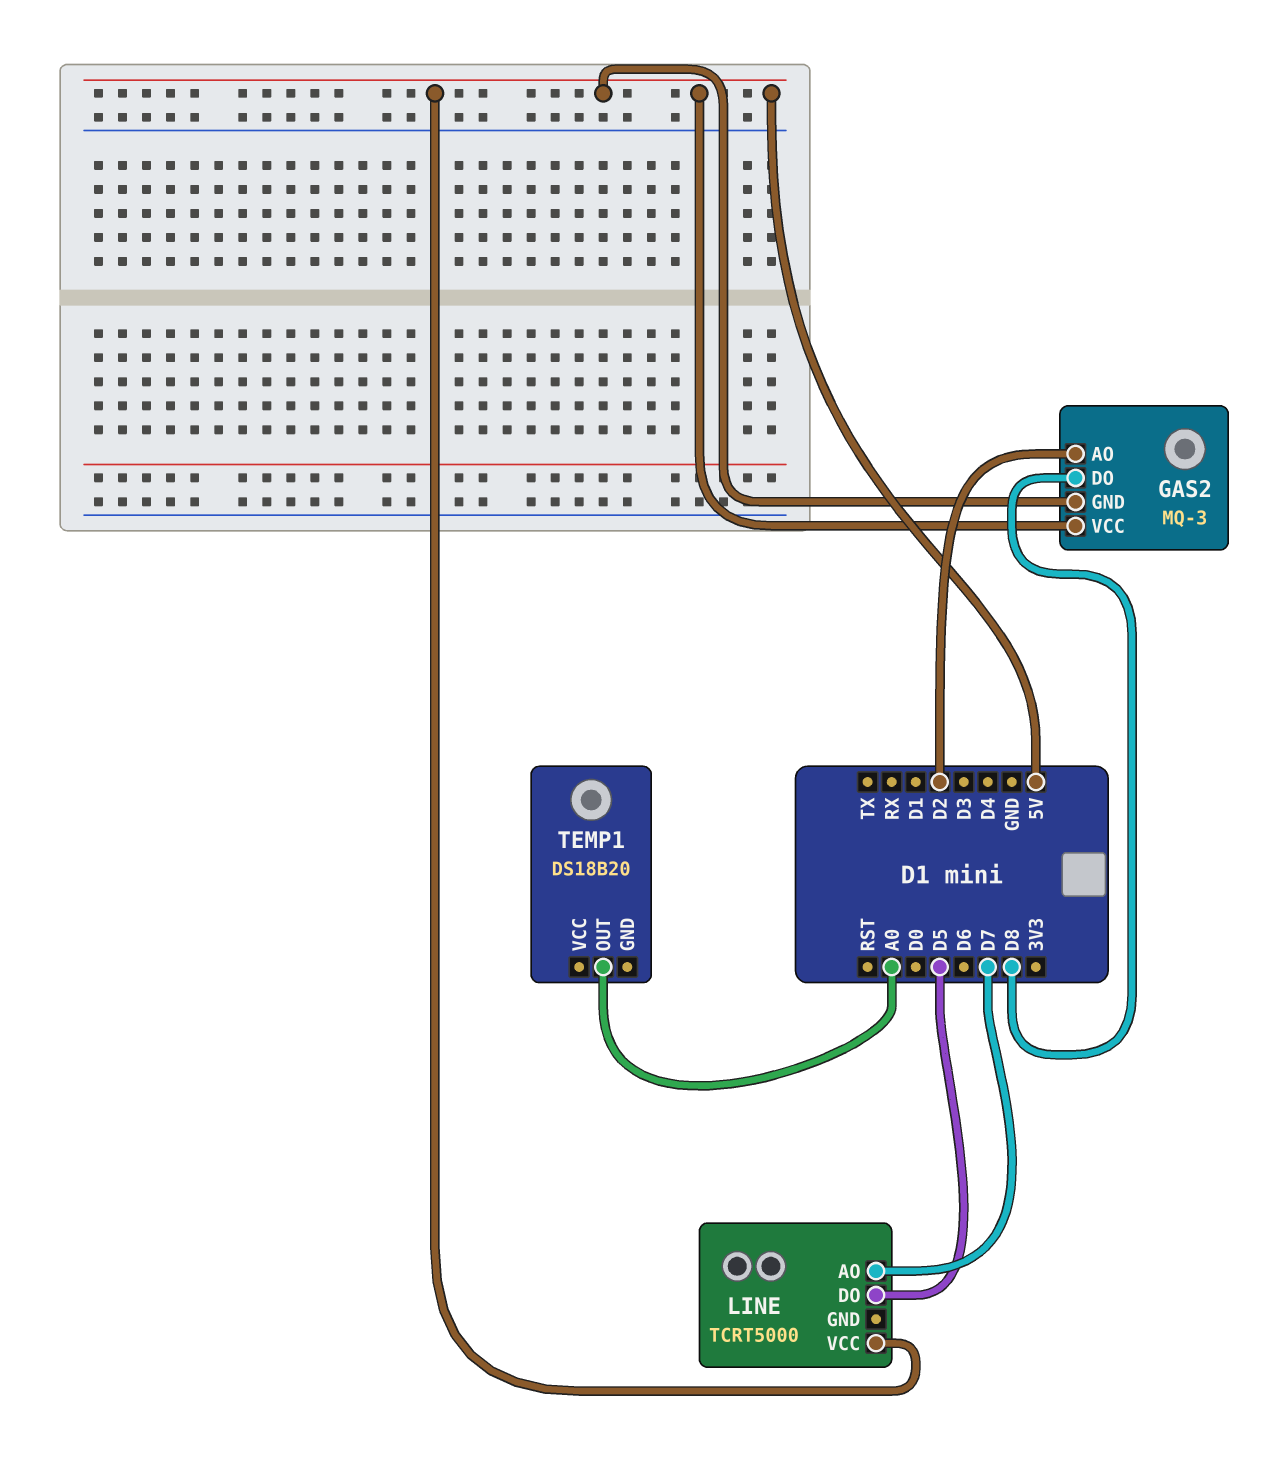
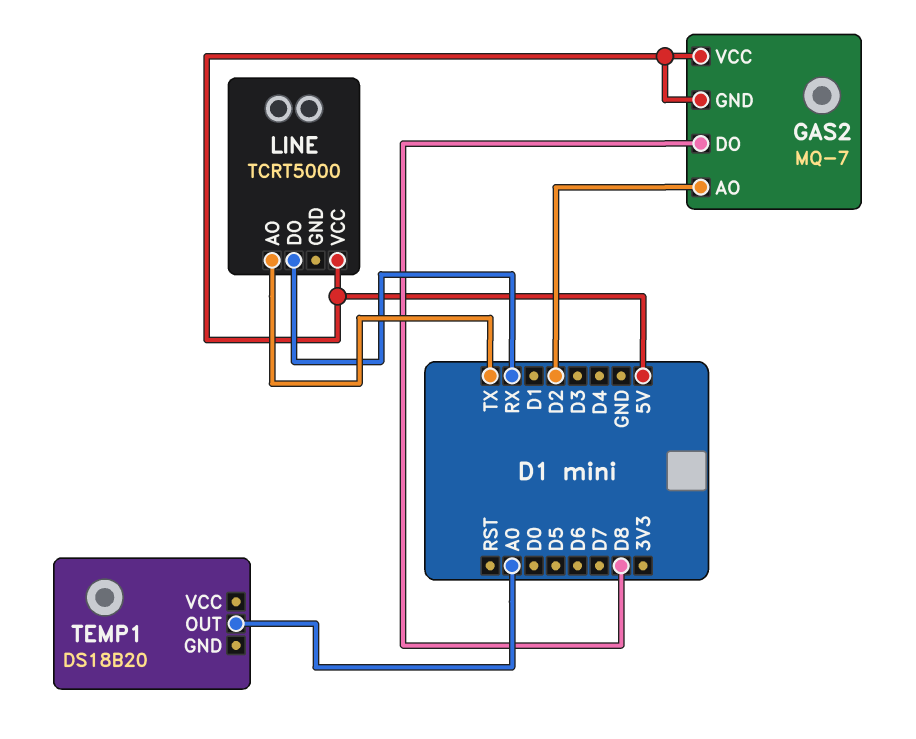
GAS2: MQ-3 -> MQ-7
LINE pin AO: D7 -> TX
LINE pin DO: D5 -> RX

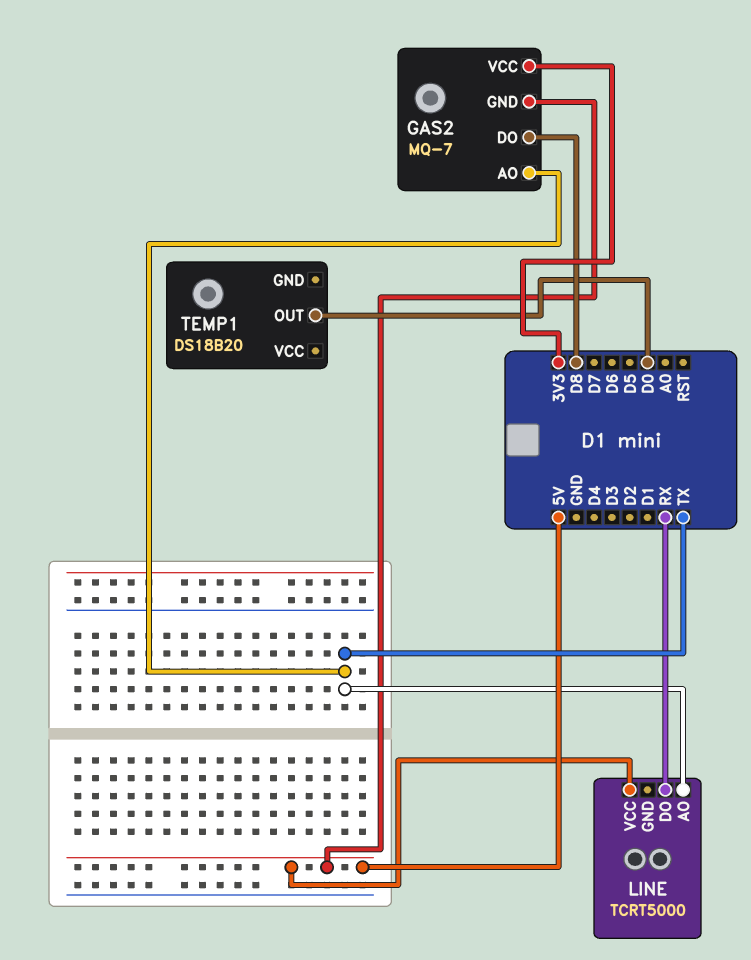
GAS2 pin AO: D2 -> TX
GAS2 pin VCC: 5V -> 3V3
TEMP1 pin OUT: A0 -> D0

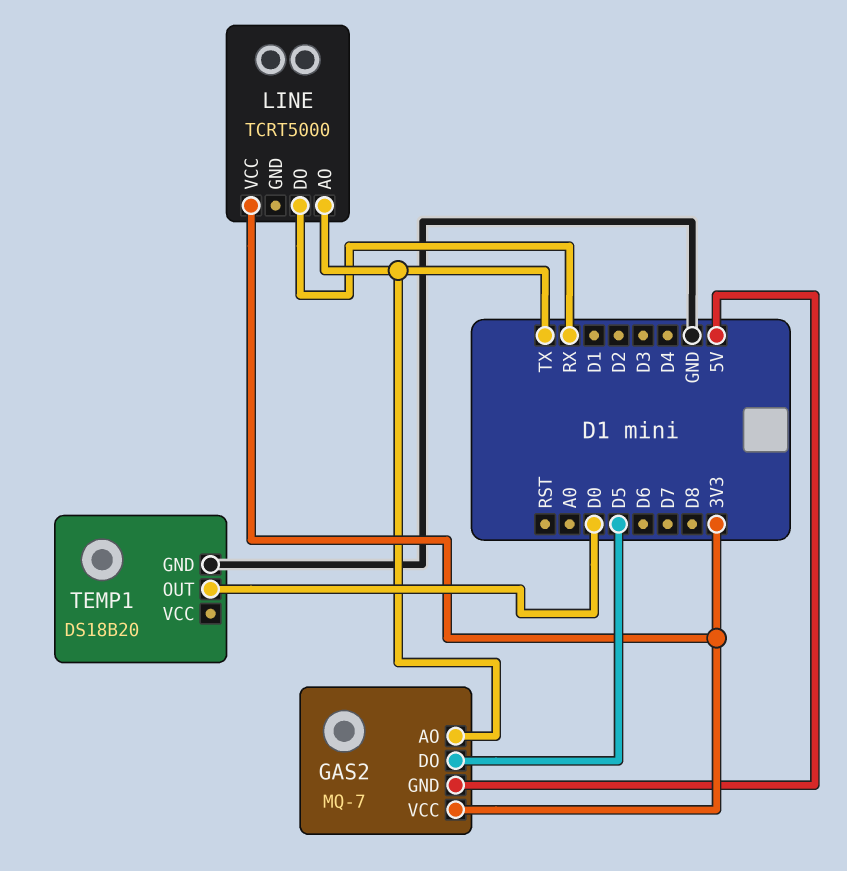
GAS2 pin DO: D8 -> D5
LINE pin VCC: 5V -> 3V3
TEMP1 pin GND: none -> GND

